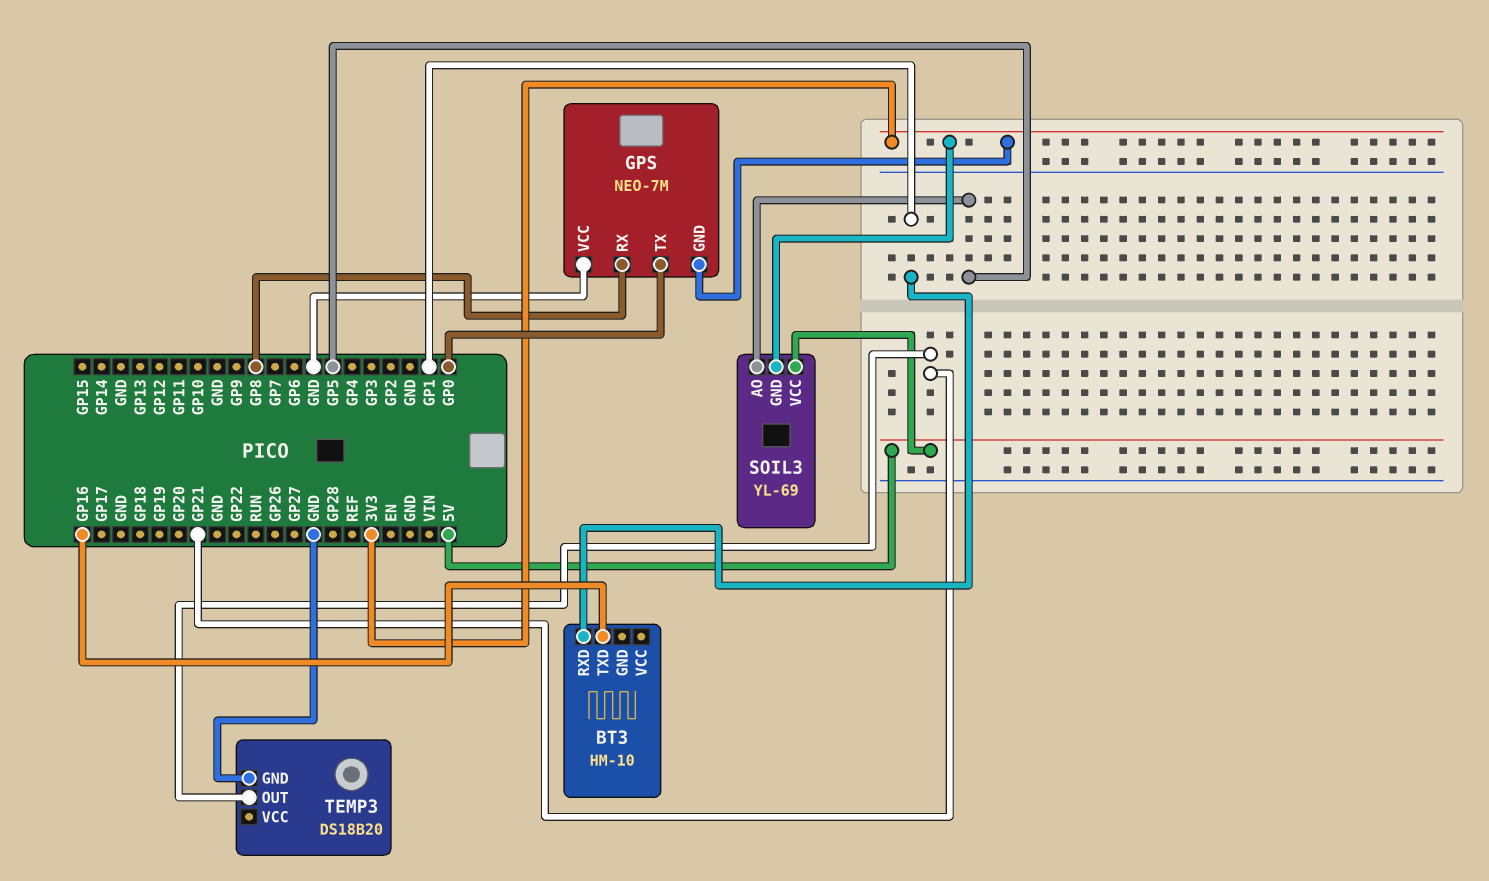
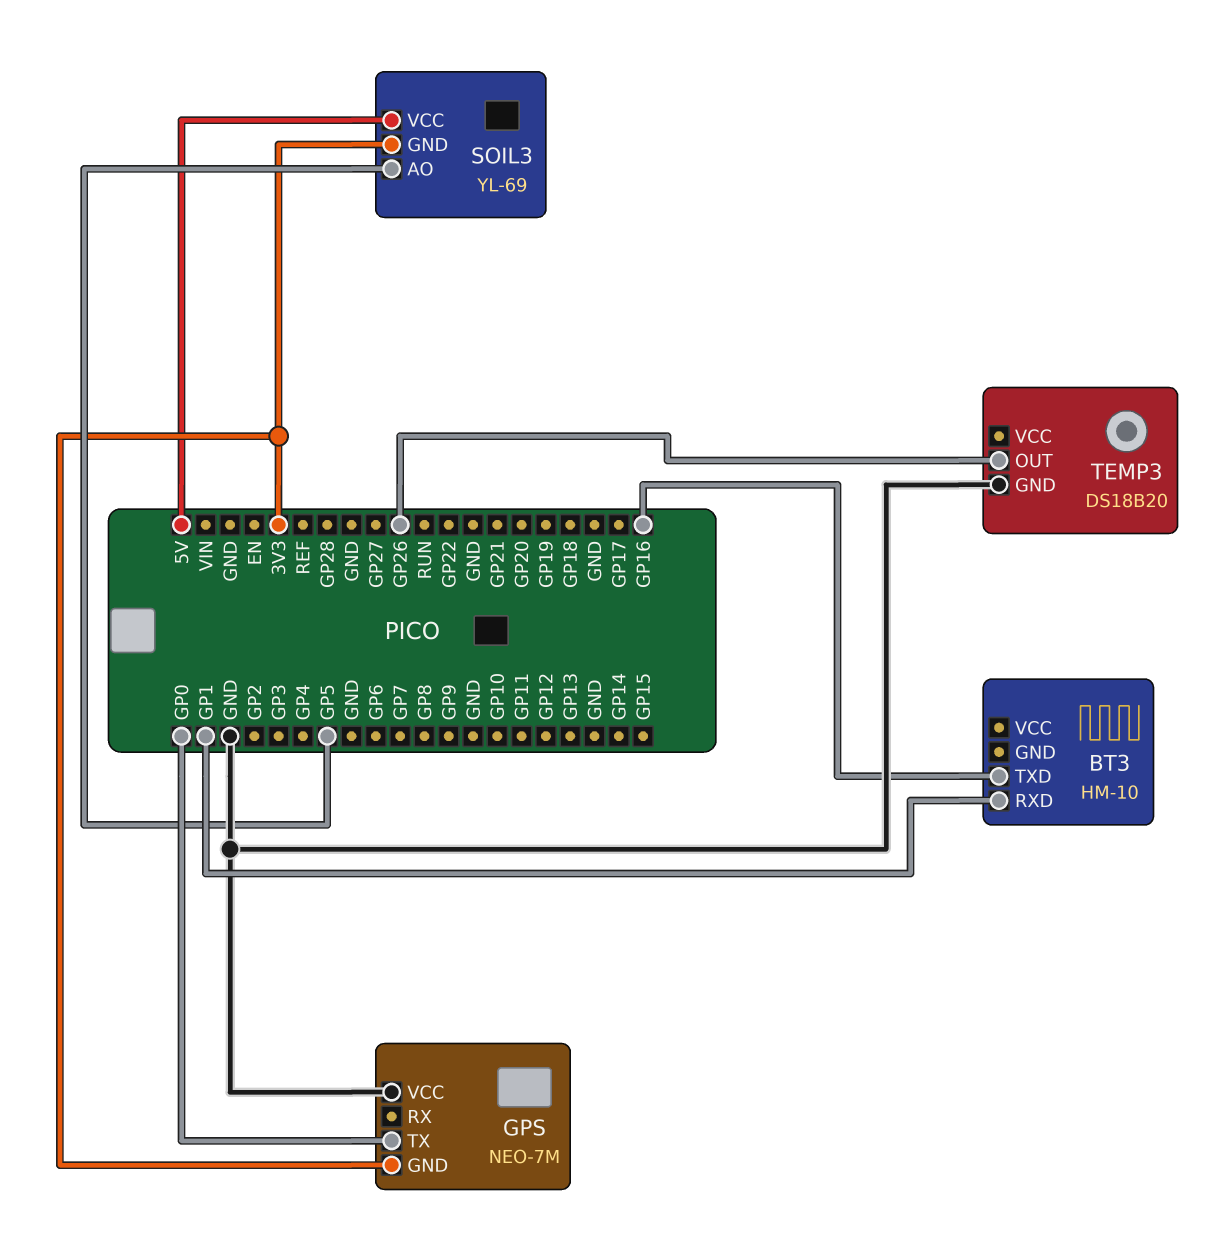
GPS pin RX: GP8 -> none
TEMP3 pin OUT: GP21 -> GP26

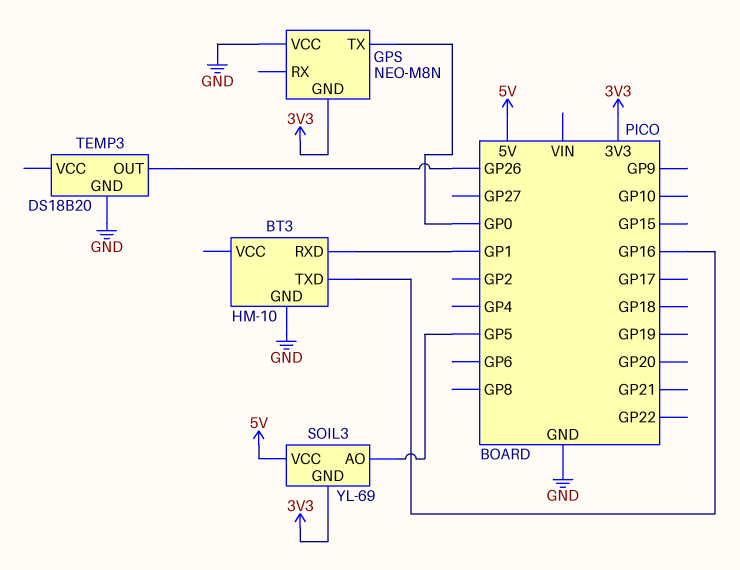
BT3 pin GND: none -> GND
GPS: NEO-7M -> NEO-M8N

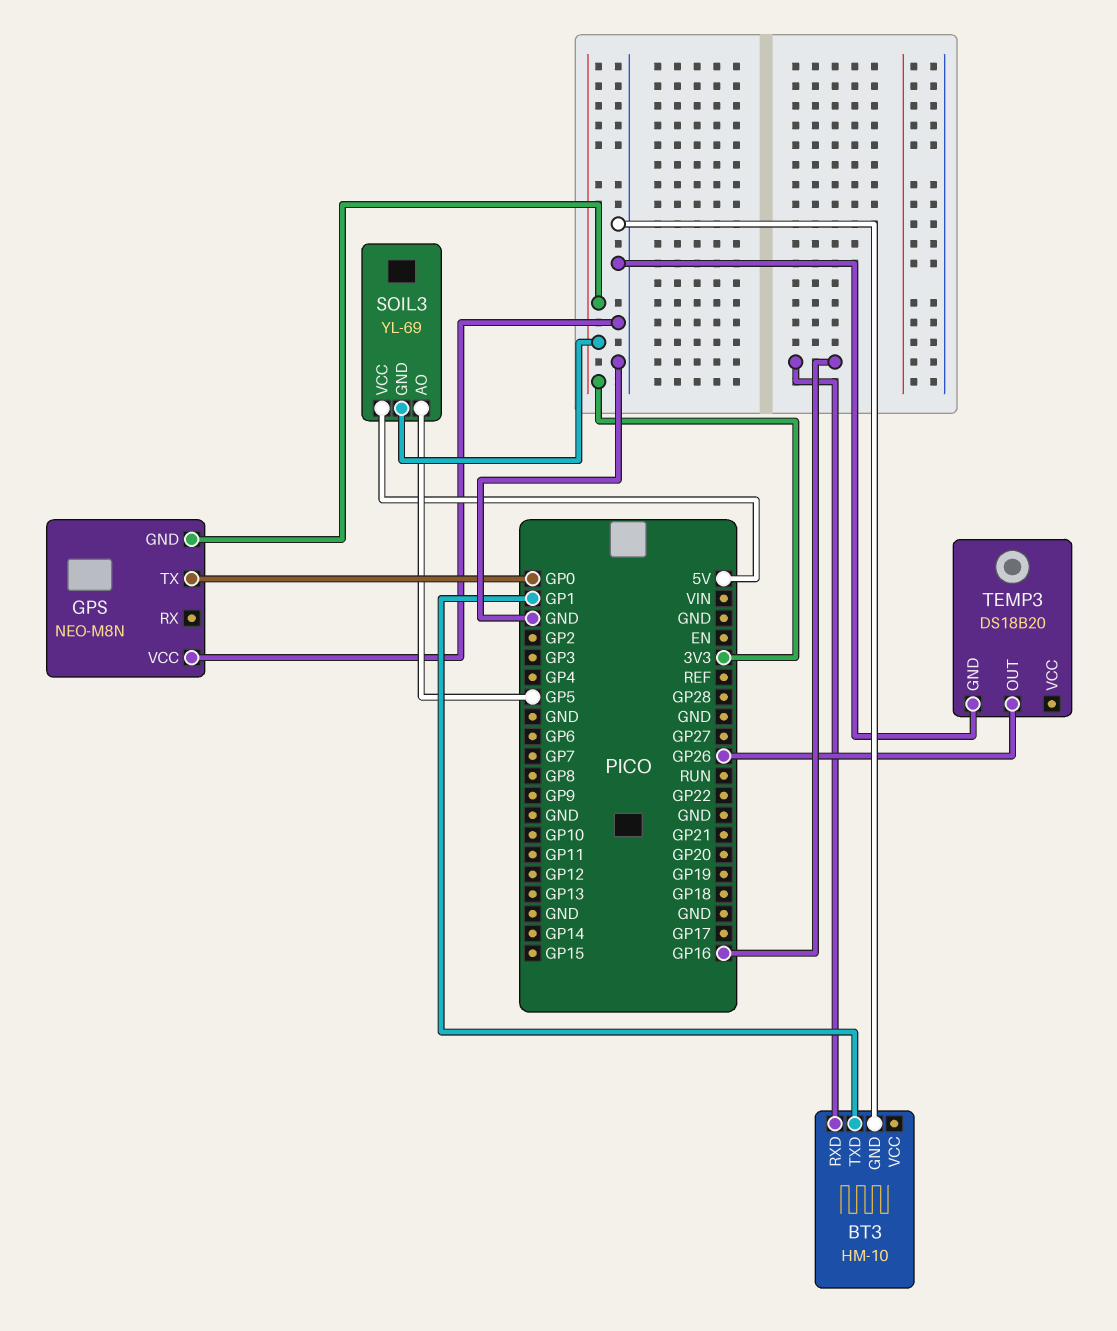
BT3 pin RXD: GP1 -> GP16
BT3 pin TXD: GP16 -> GP1

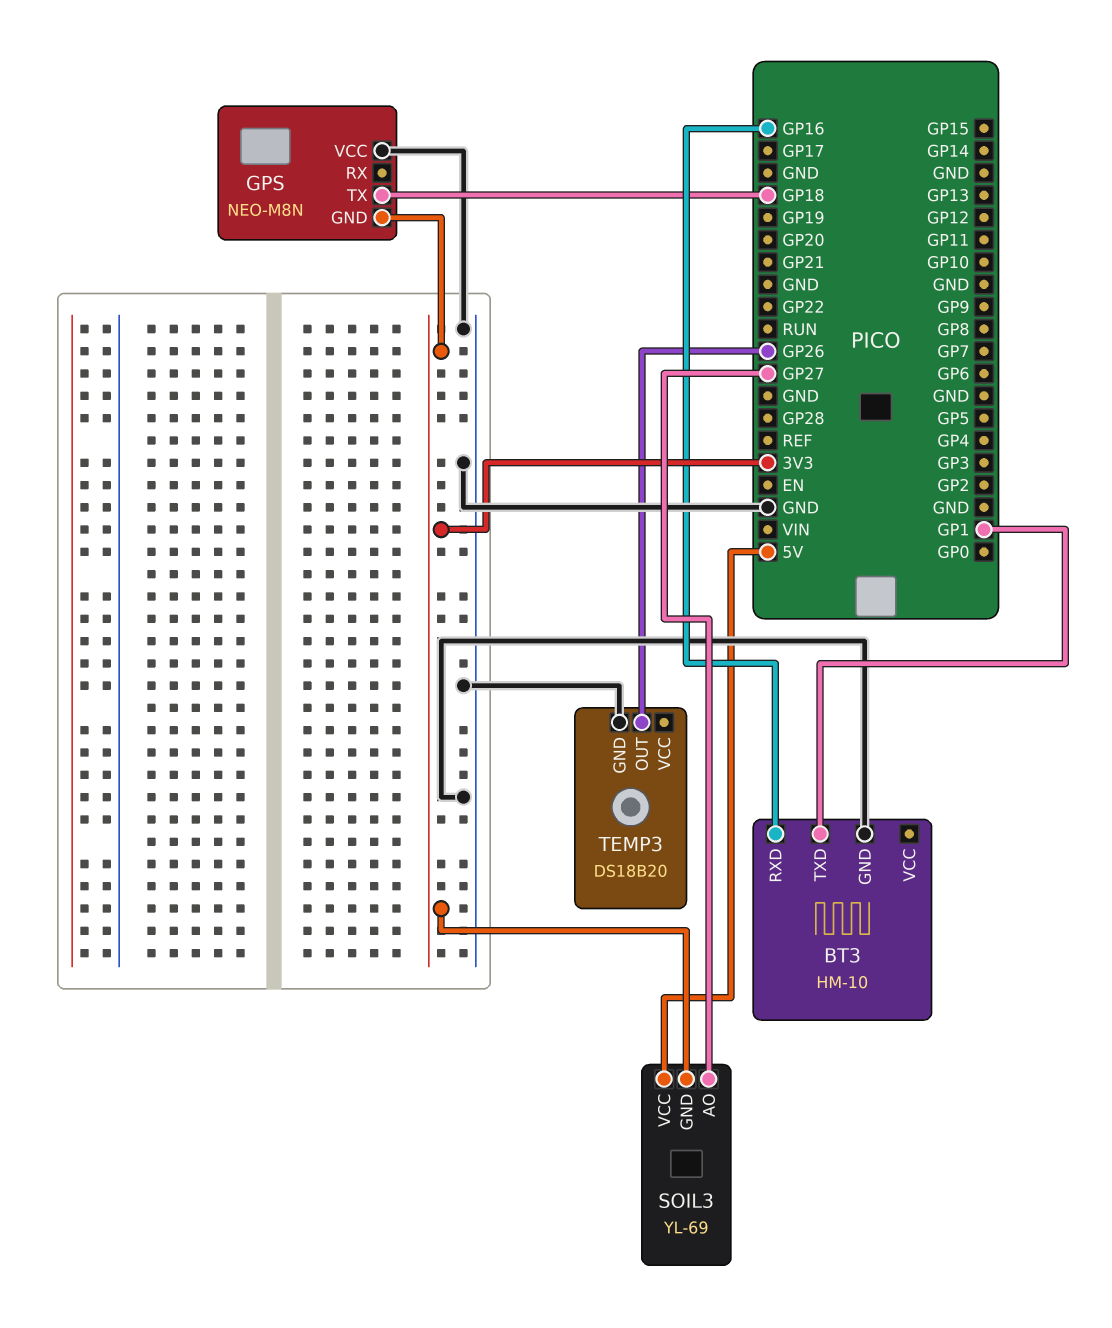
GPS pin TX: GP0 -> GP18
SOIL3 pin AO: GP5 -> GP27

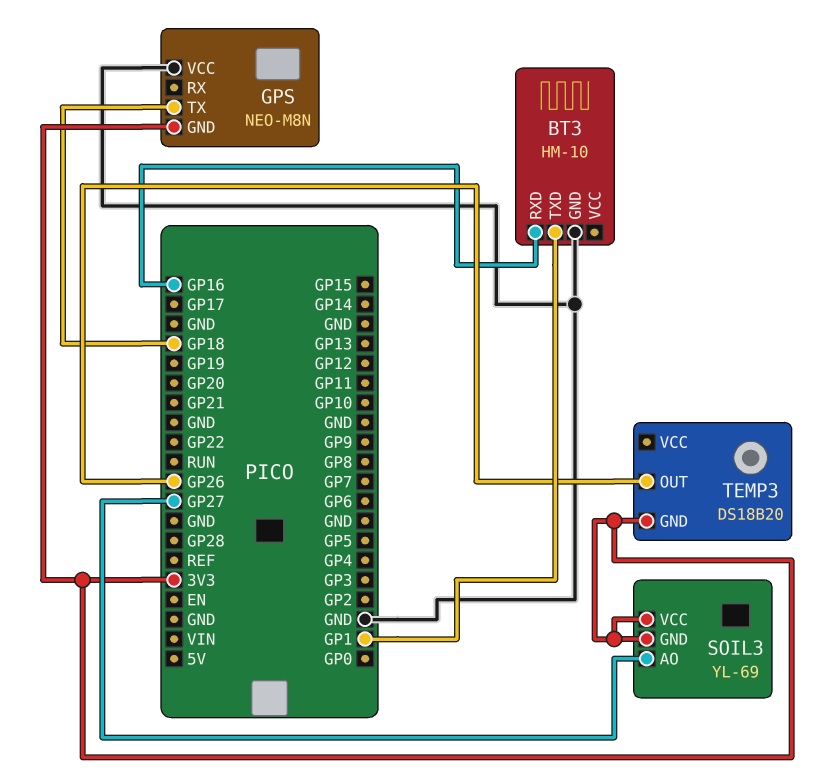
SOIL3 pin VCC: 5V -> 3V3
TEMP3 pin GND: GND -> 3V3

